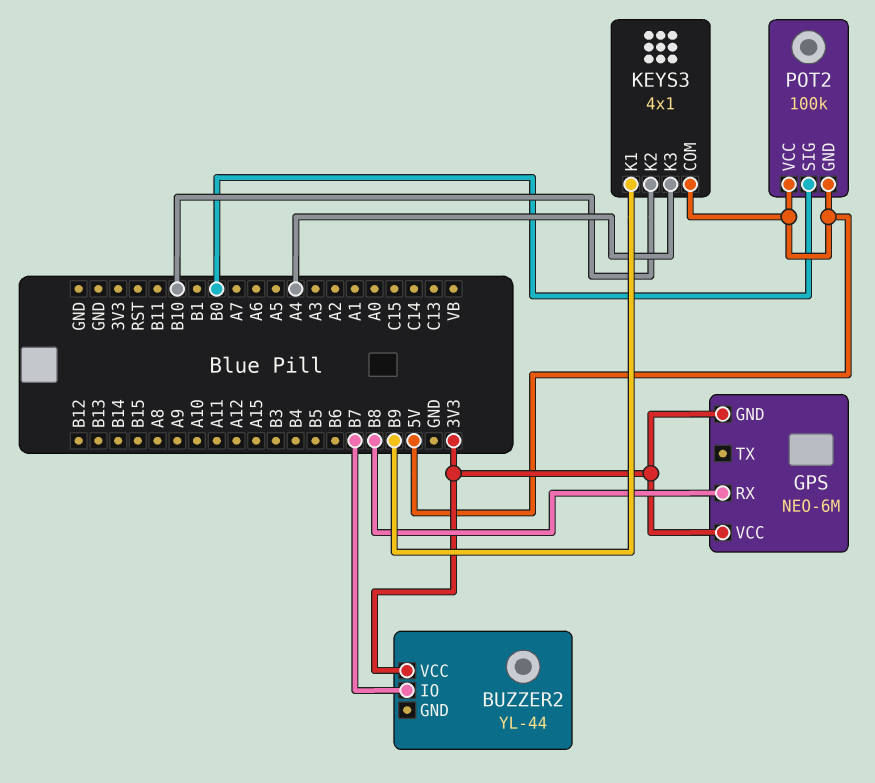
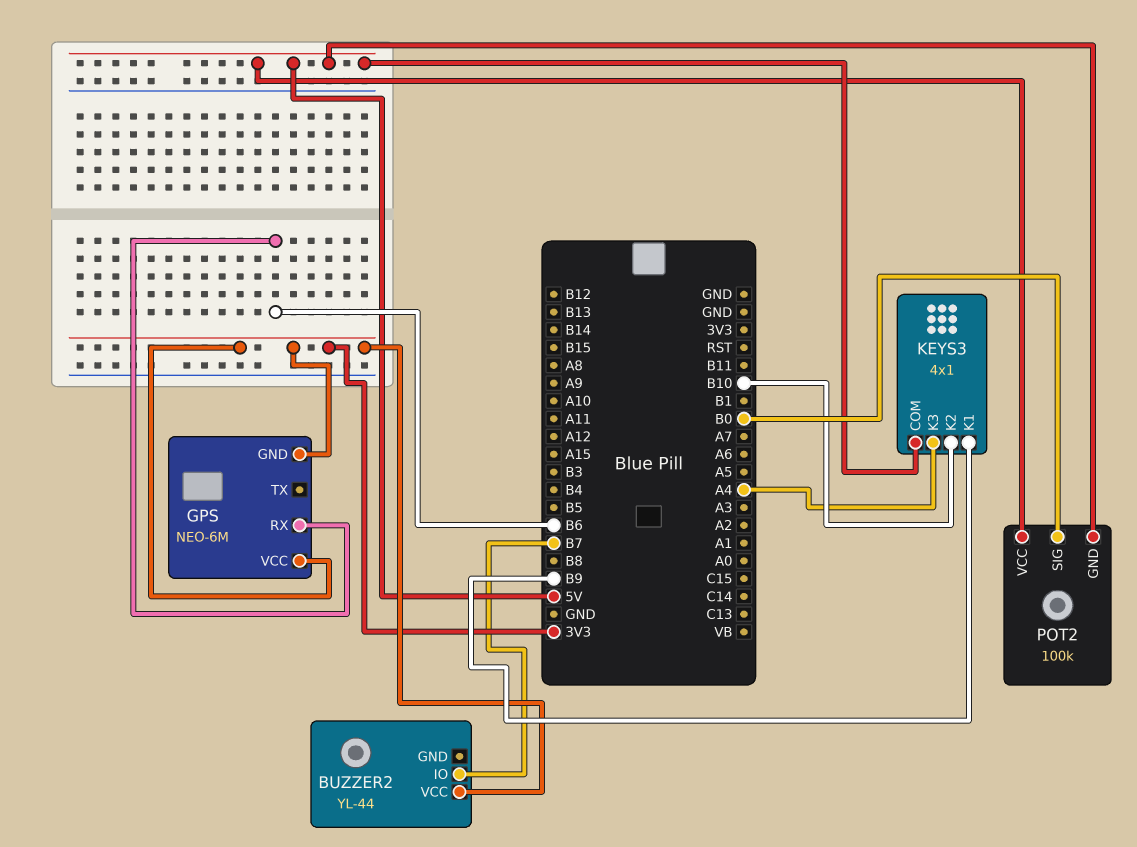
GPS pin RX: B8 -> B6

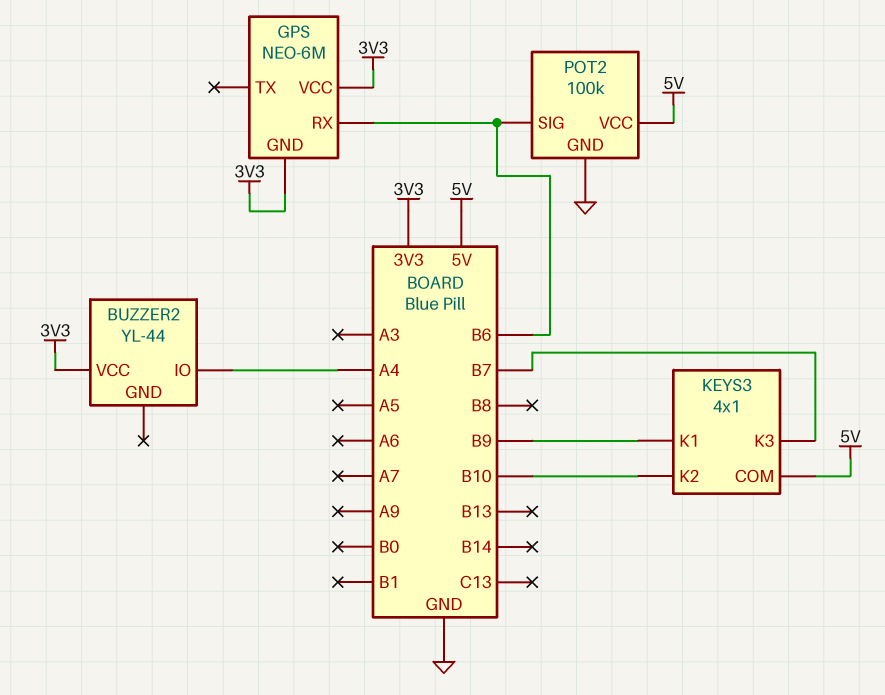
BUZZER2 pin IO: B7 -> A4
KEYS3 pin K3: A4 -> B7
POT2 pin GND: 5V -> GND
POT2 pin SIG: B0 -> B6

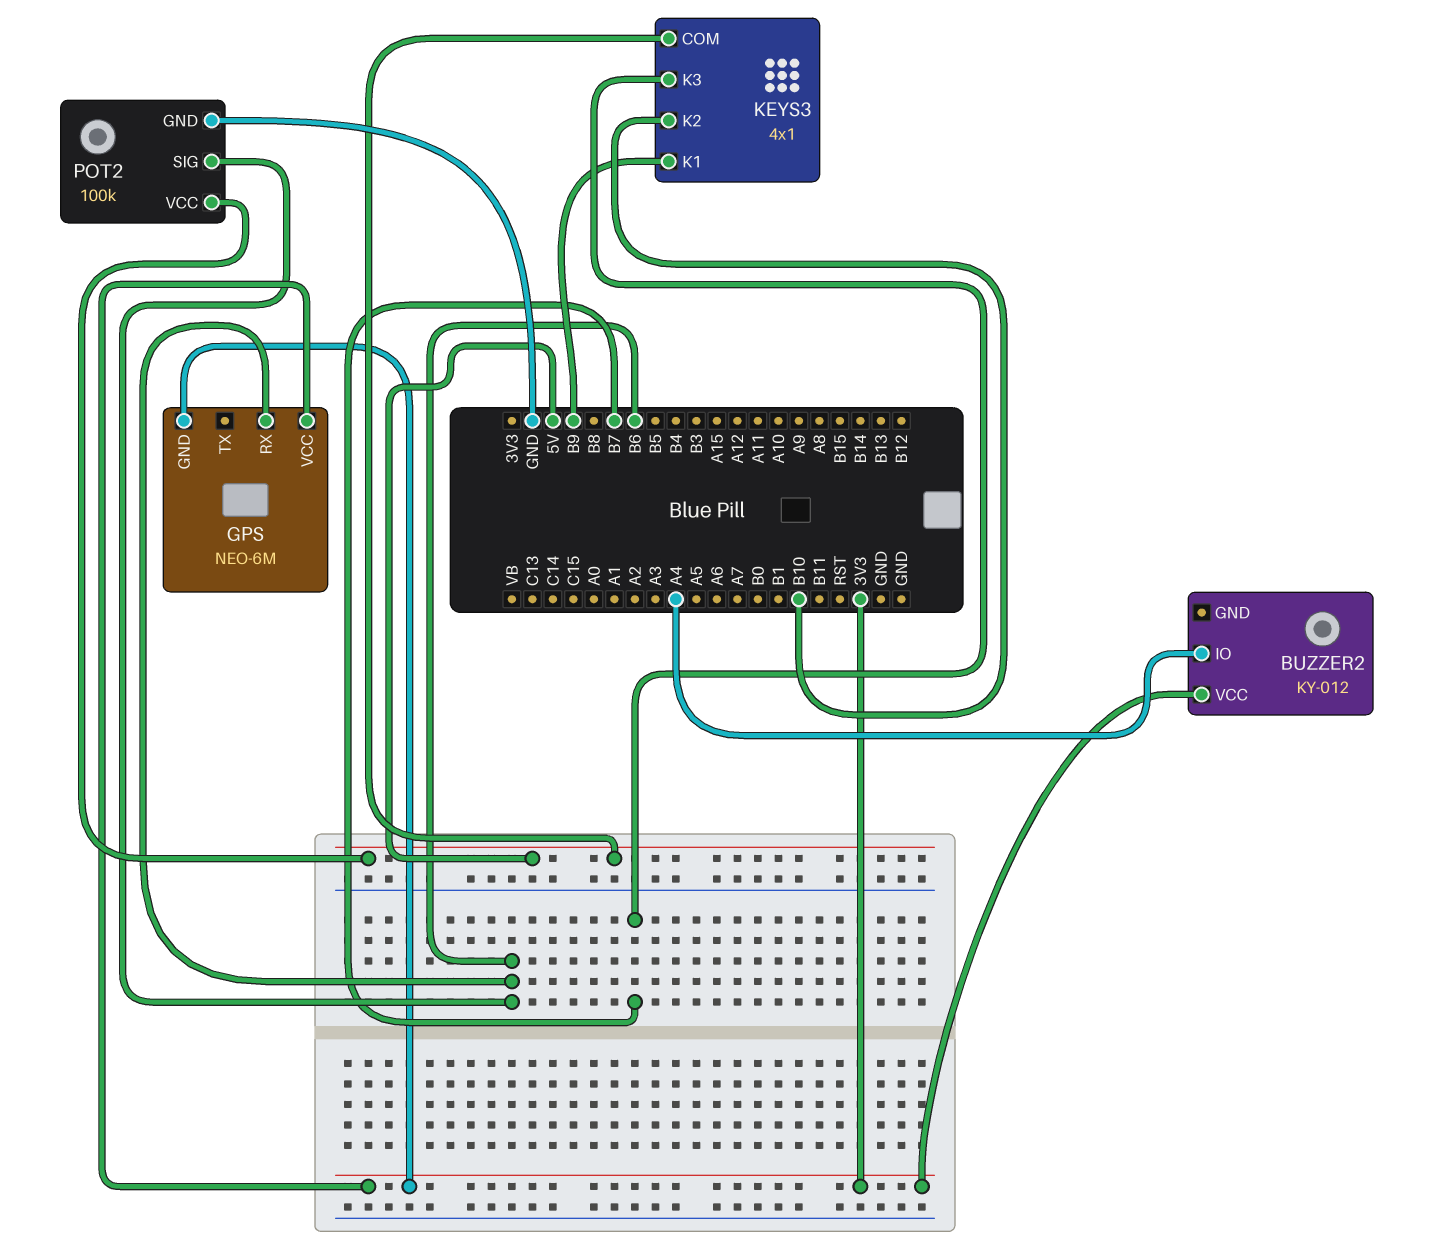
BUZZER2: YL-44 -> KY-012

